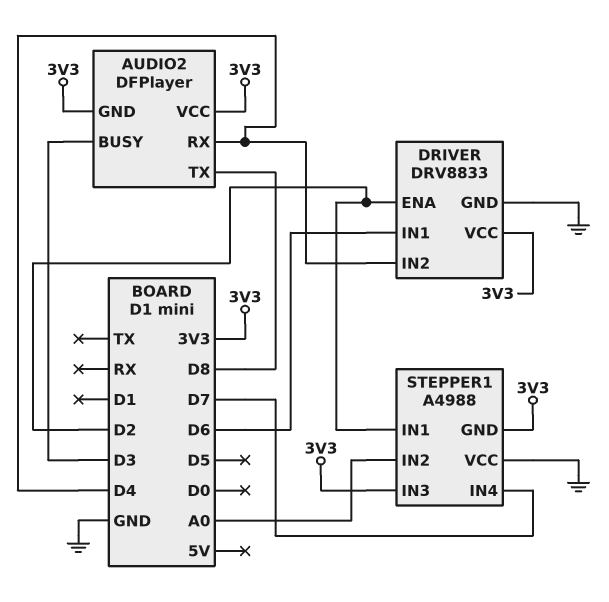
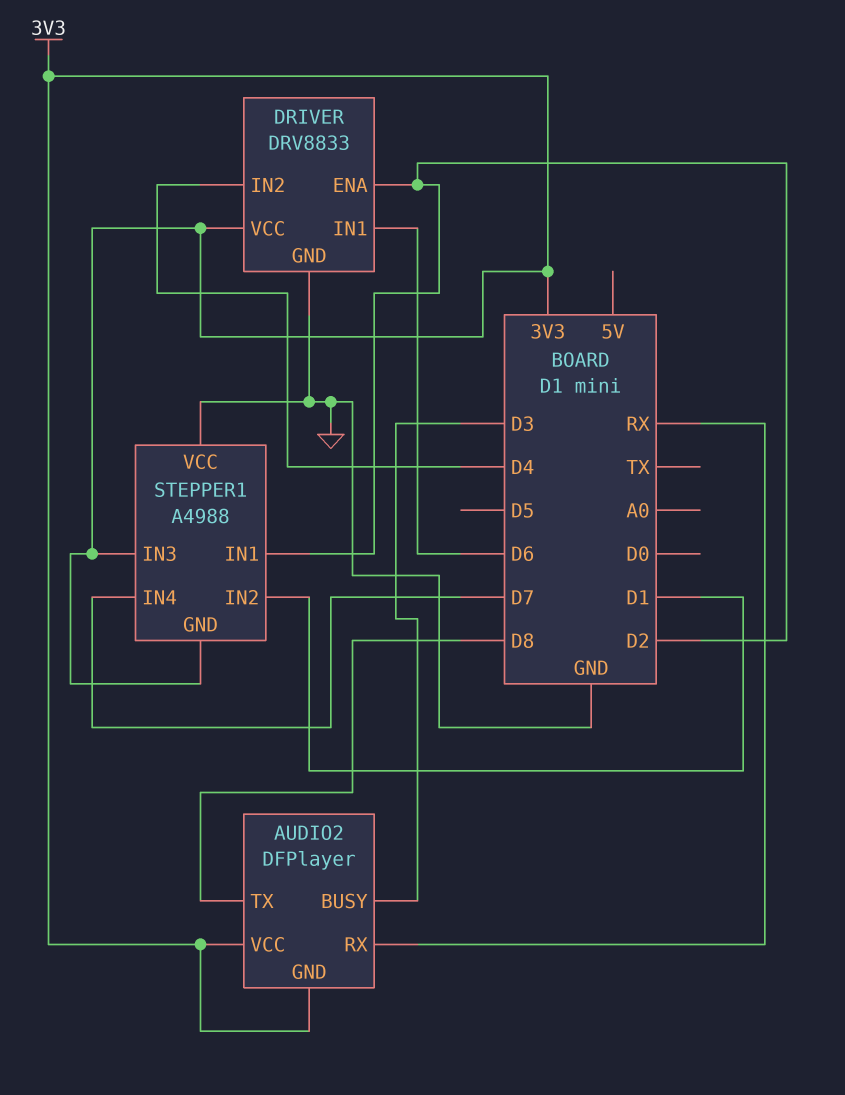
AUDIO2 pin RX: D4 -> RX
STEPPER1 pin IN2: A0 -> D1

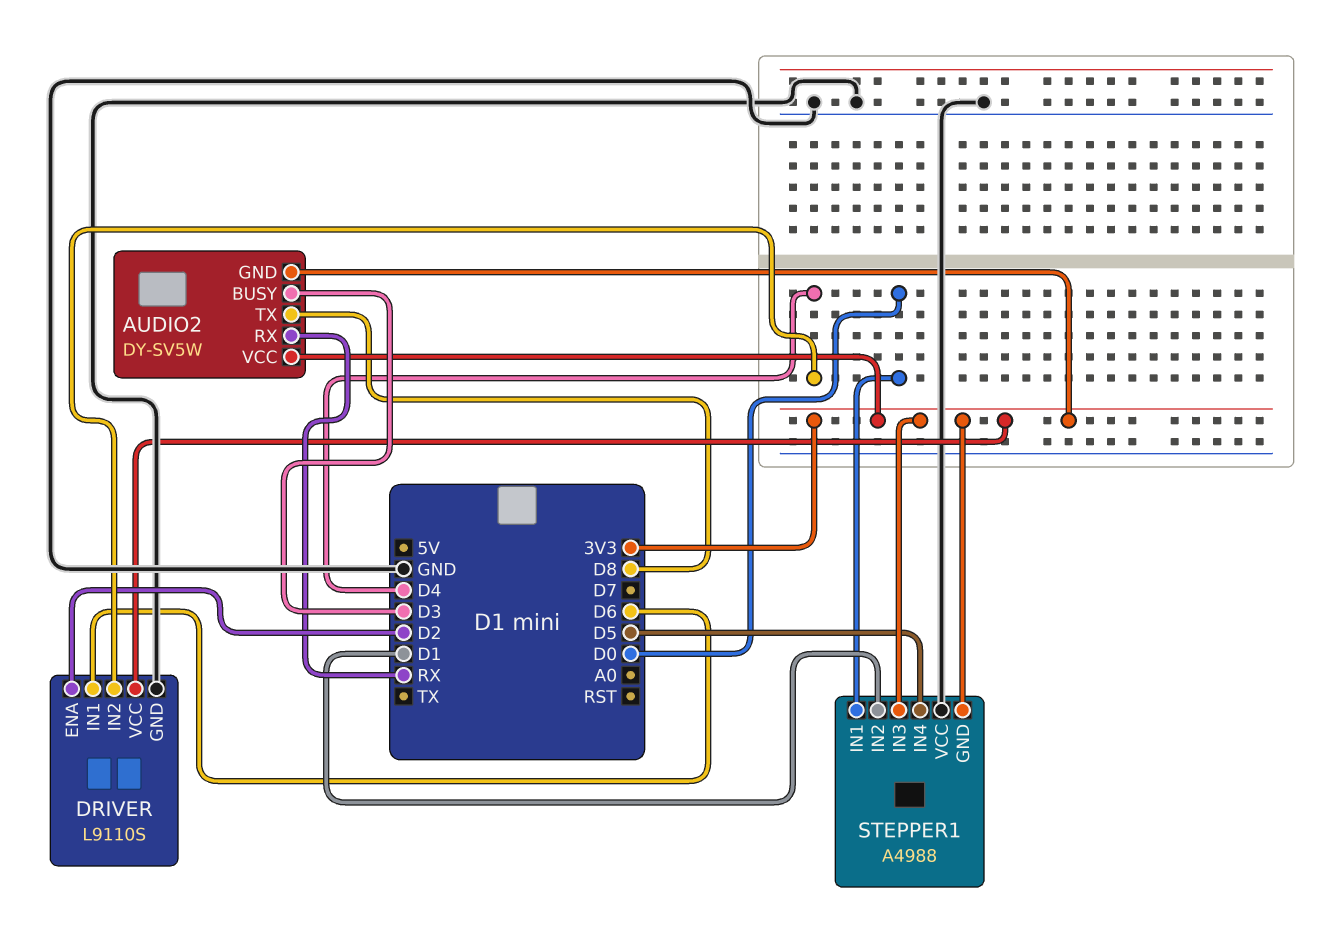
AUDIO2: DFPlayer -> DY-SV5W
DRIVER: DRV8833 -> L9110S
STEPPER1 pin IN1: D2 -> D0
STEPPER1 pin IN4: D7 -> D5

